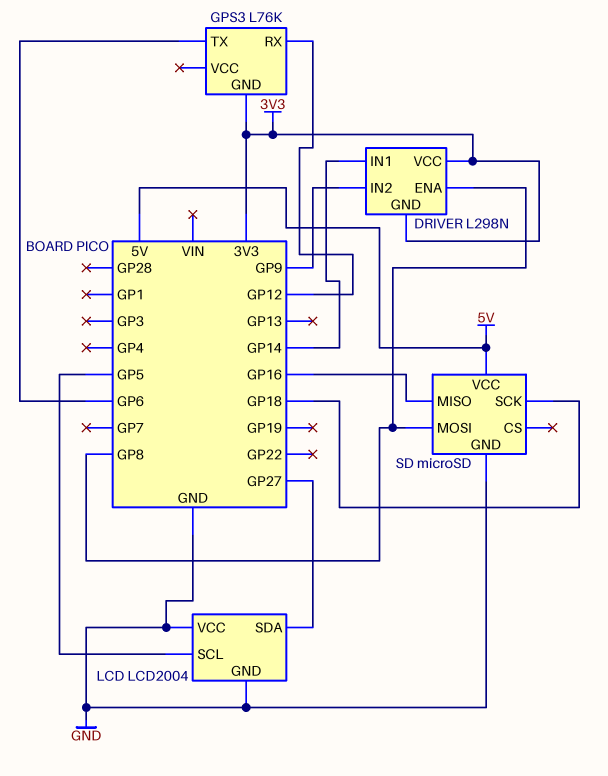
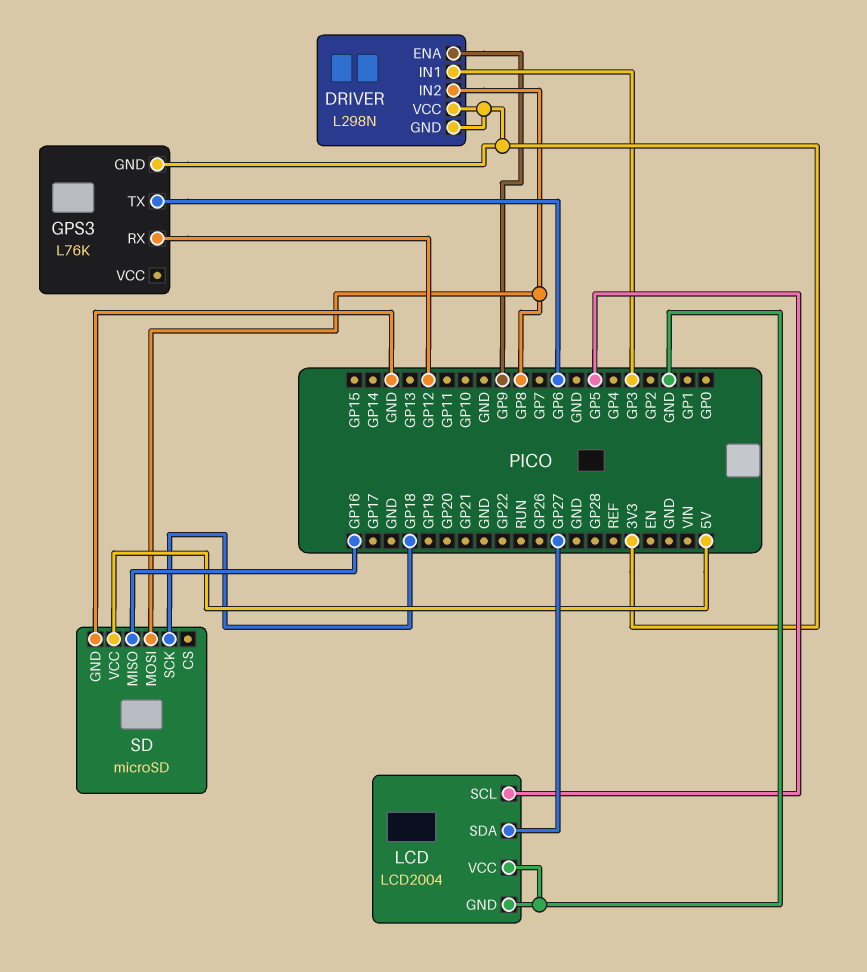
DRIVER pin ENA: GP8 -> GP9
DRIVER pin IN1: GP14 -> GP3
DRIVER pin IN2: GP9 -> GP8

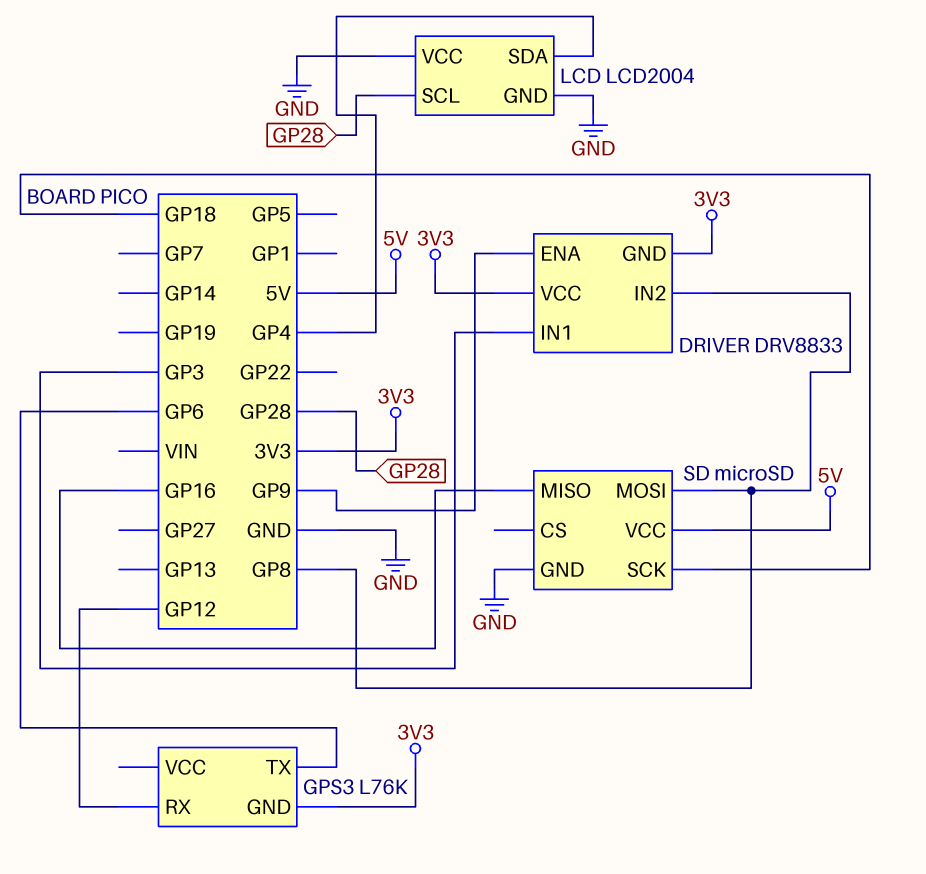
DRIVER: L298N -> DRV8833
LCD pin SCL: GP5 -> GP28
LCD pin SDA: GP27 -> GP4

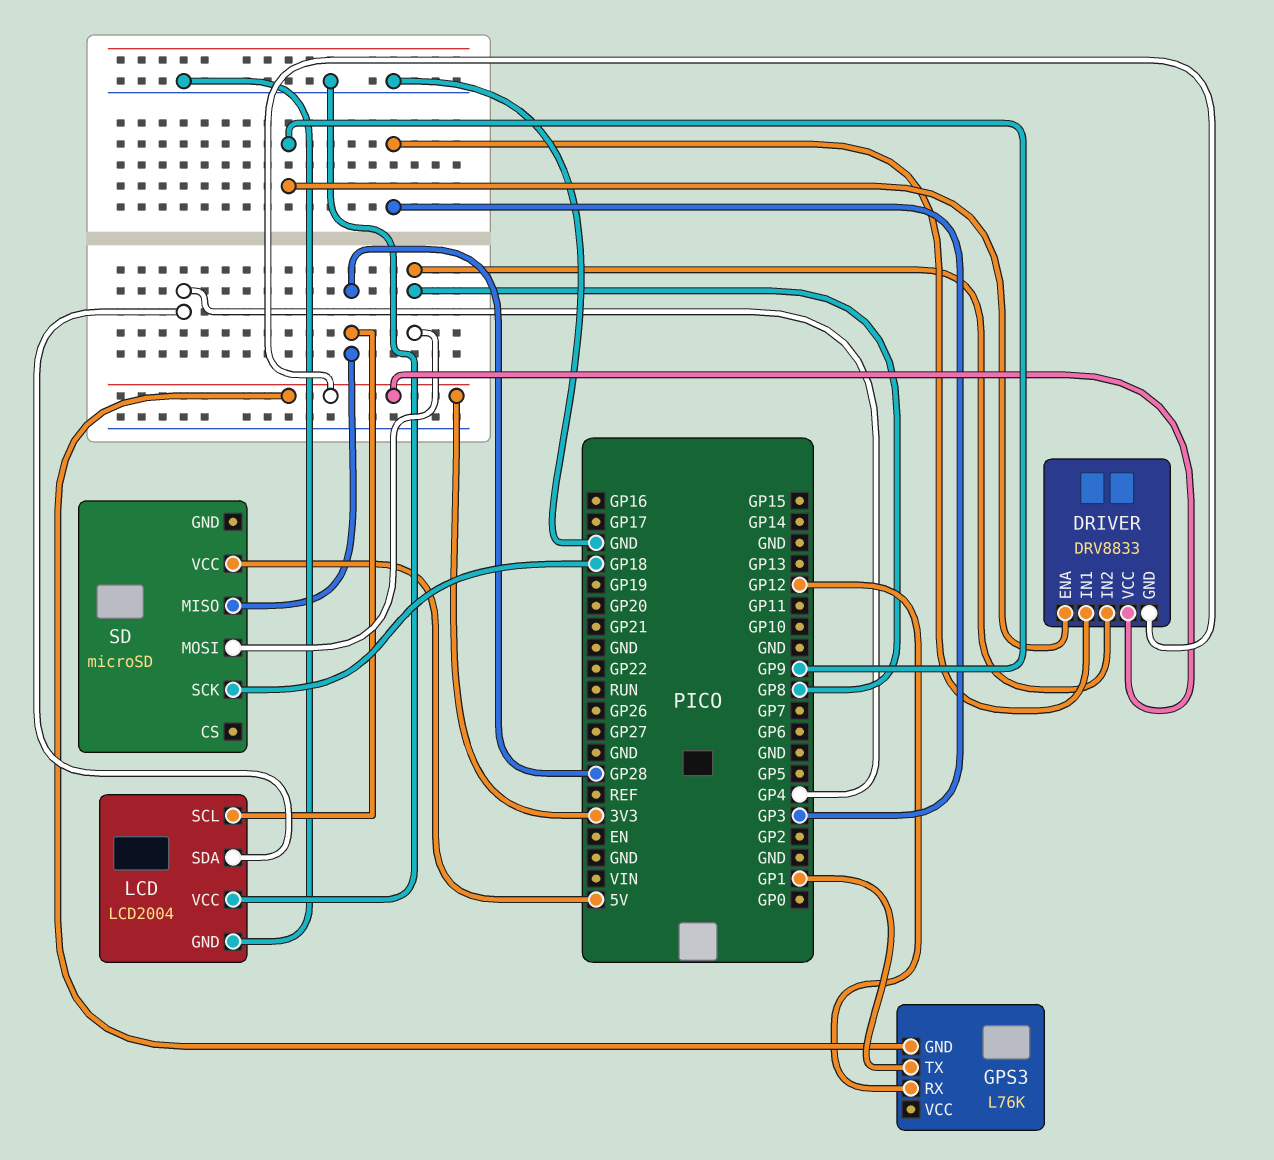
GPS3 pin TX: GP6 -> GP1
SD pin GND: GND -> none
SD pin MISO: GP16 -> GP28

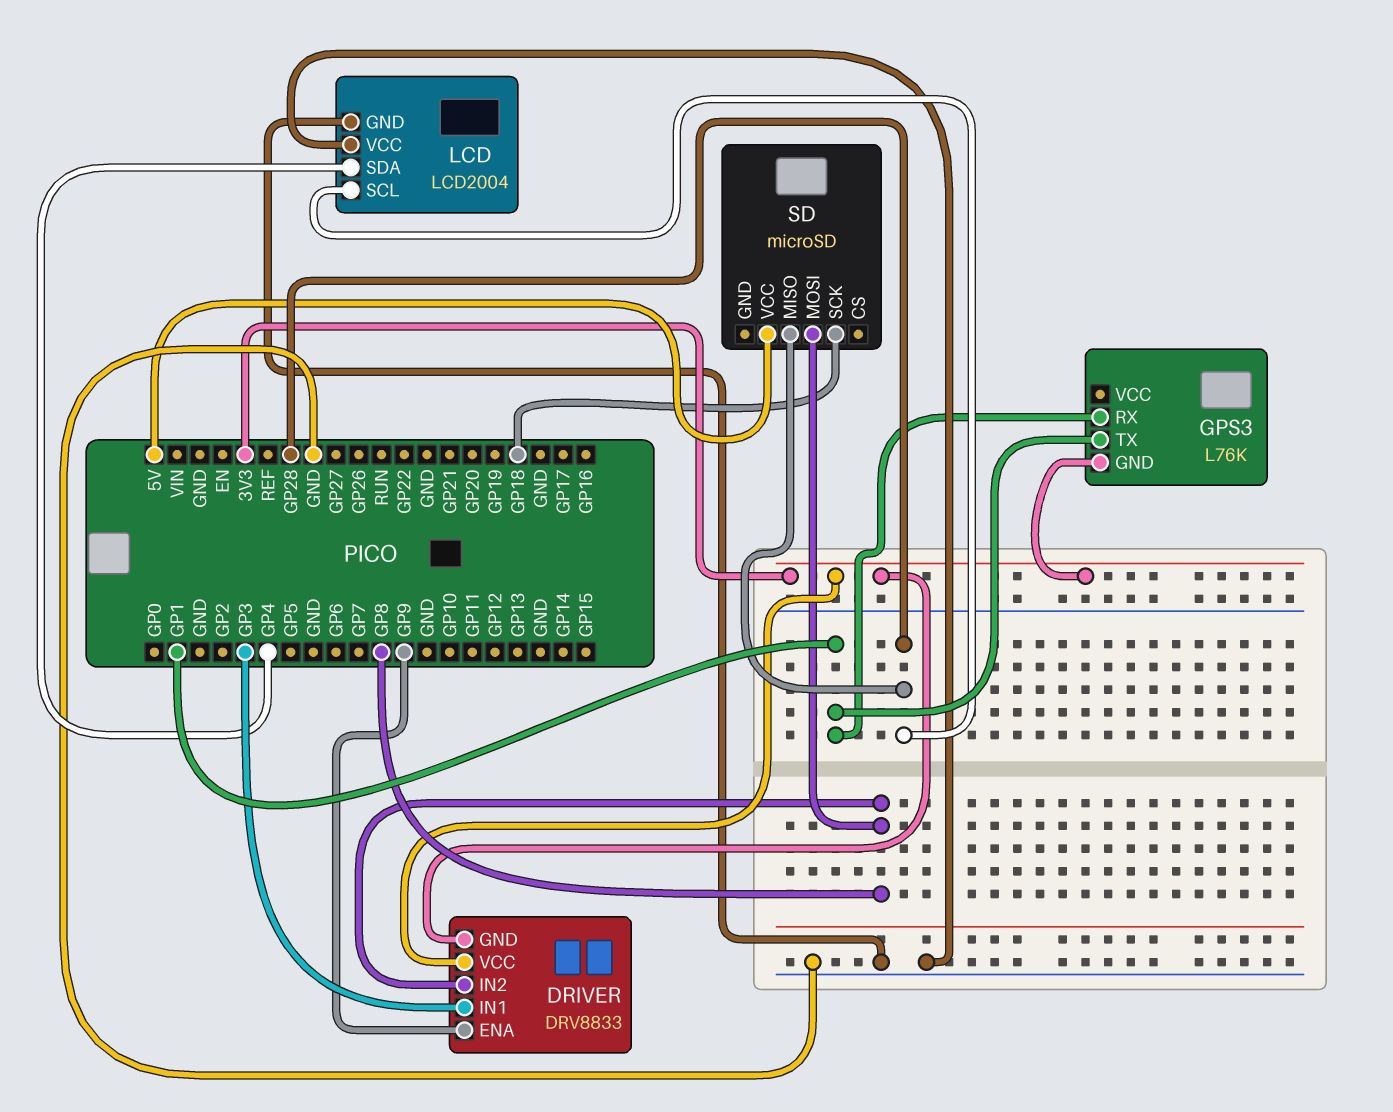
GPS3 pin RX: GP12 -> GP1

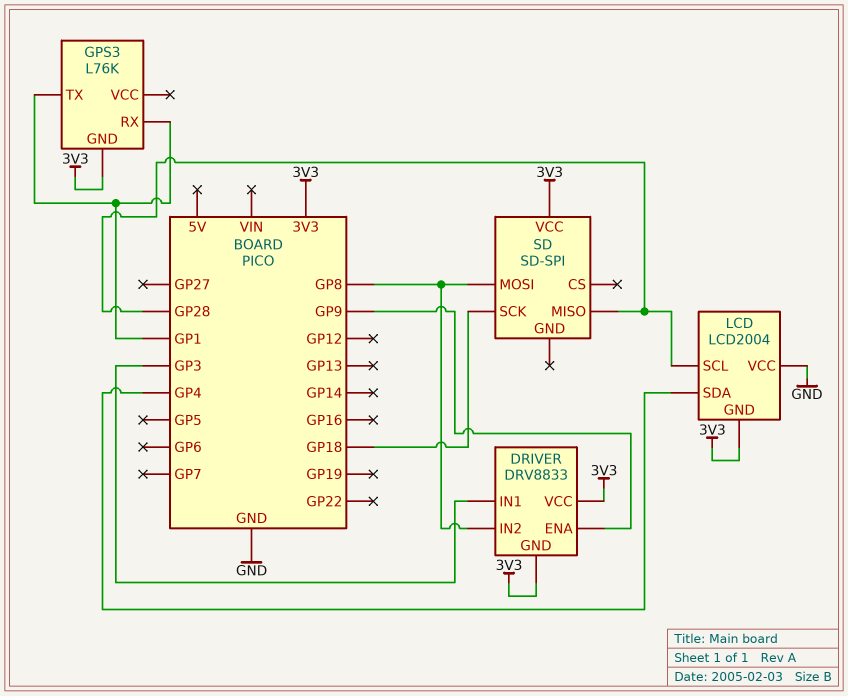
LCD pin GND: GND -> 3V3
SD: microSD -> SD-SPI
SD pin VCC: 5V -> 3V3

